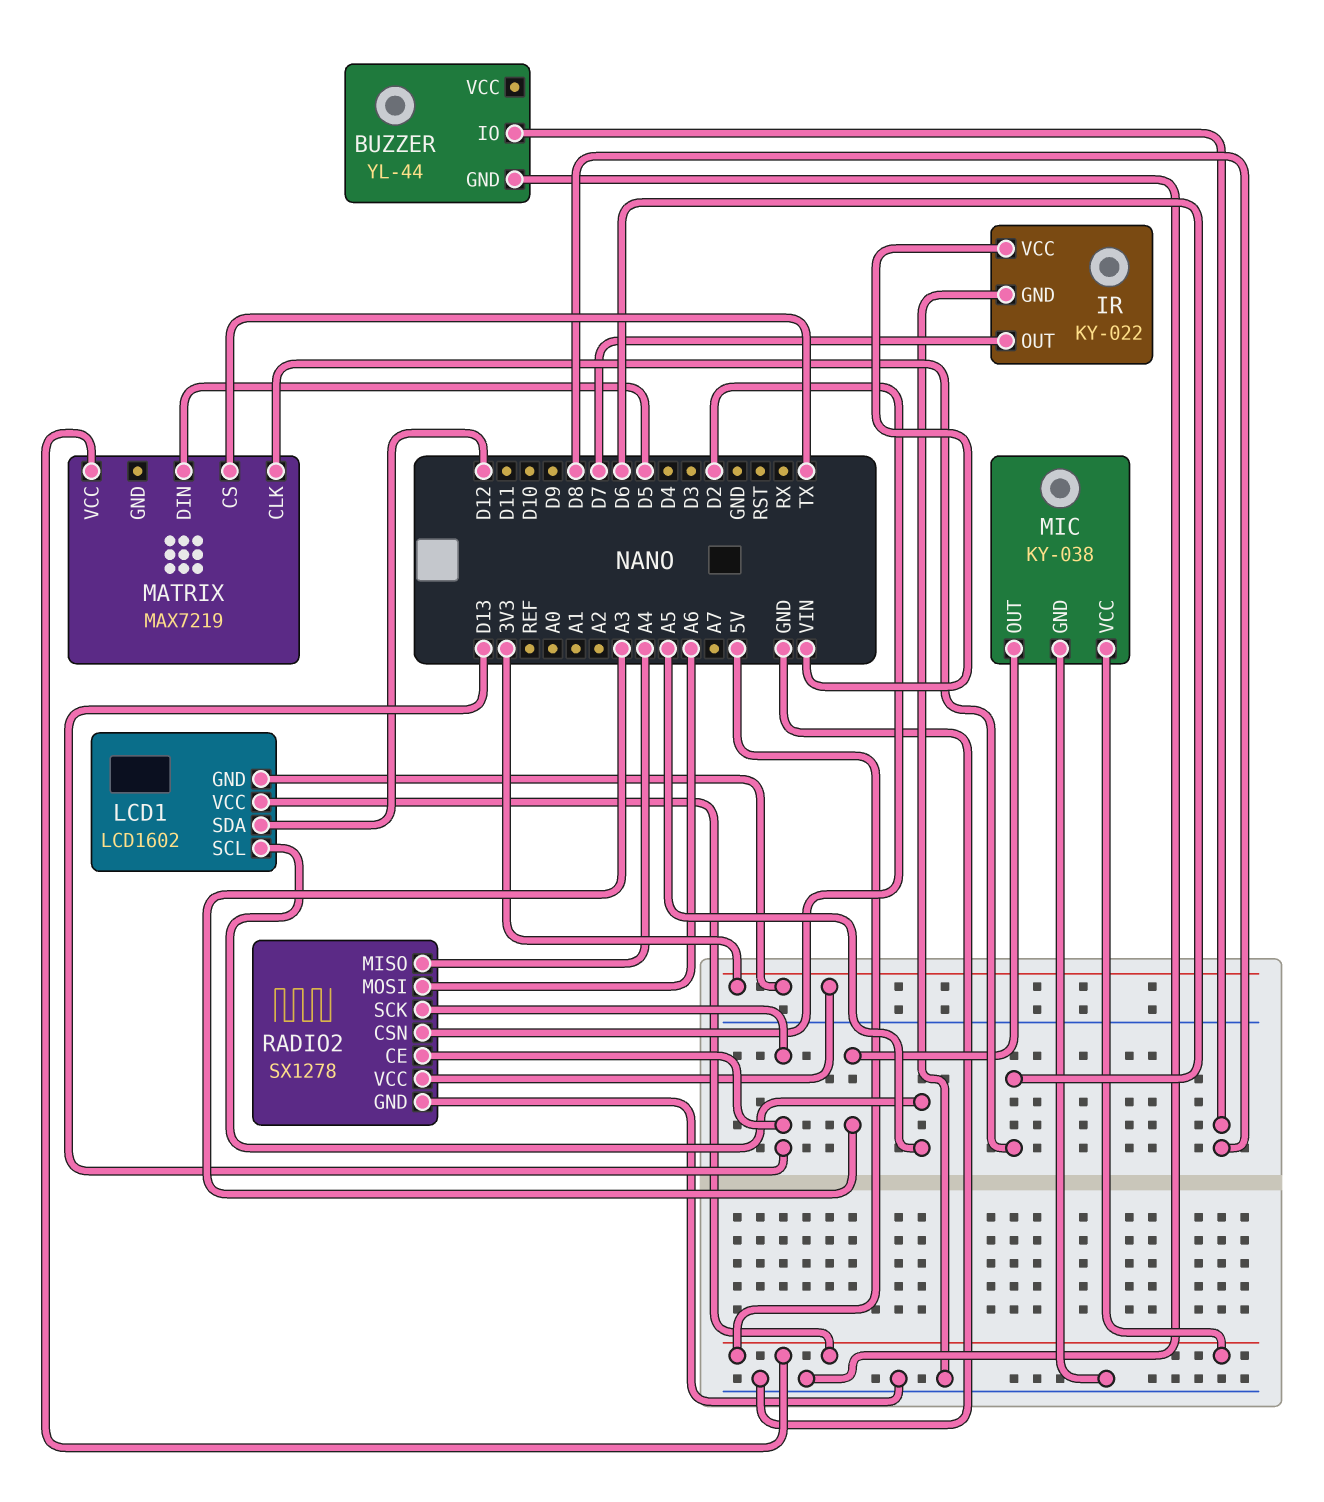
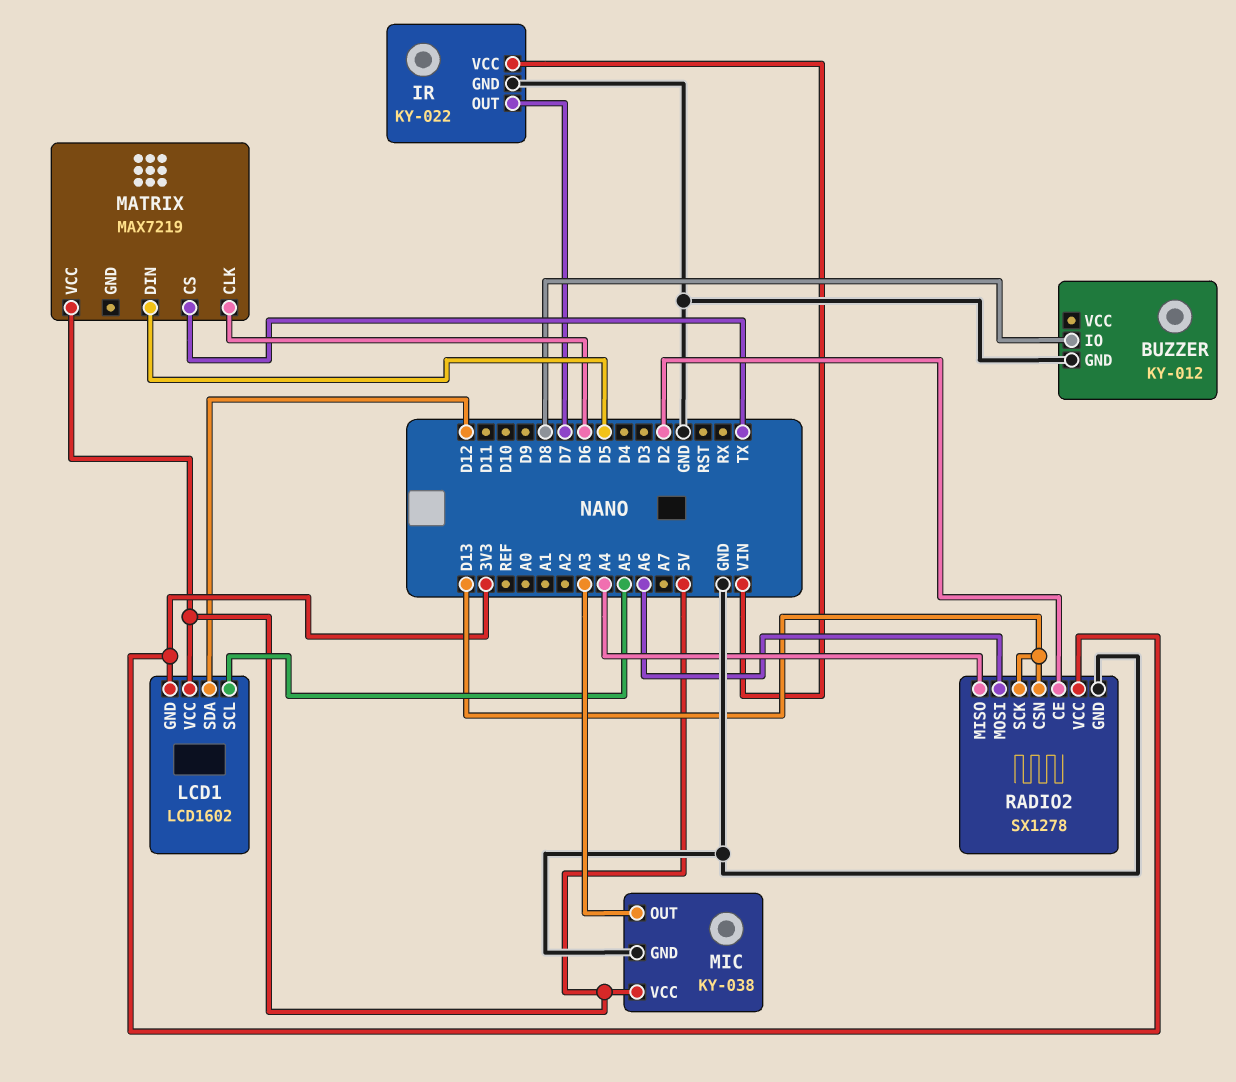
BUZZER: YL-44 -> KY-012
RADIO2 pin CE: D13 -> D2
RADIO2 pin CSN: D2 -> D13

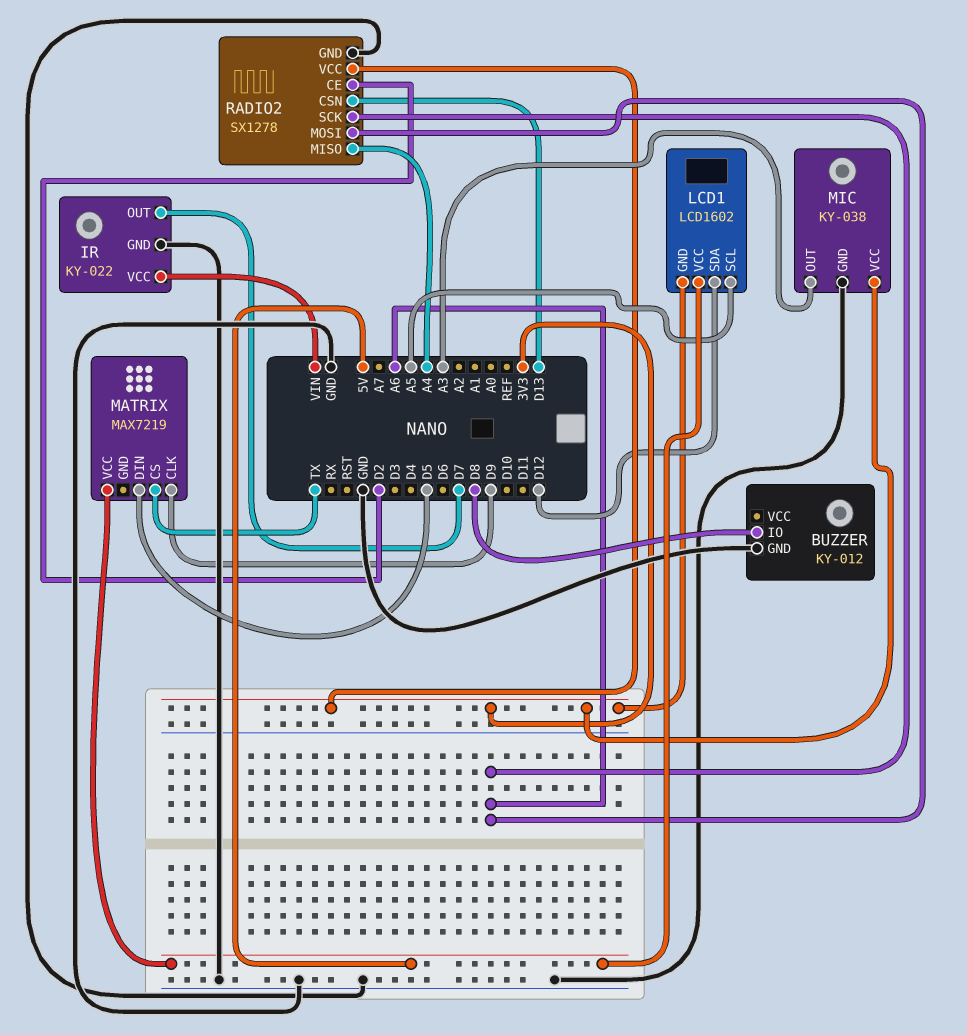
MATRIX pin CLK: D6 -> D9
MIC pin VCC: 5V -> 3V3
RADIO2 pin SCK: D13 -> A6

